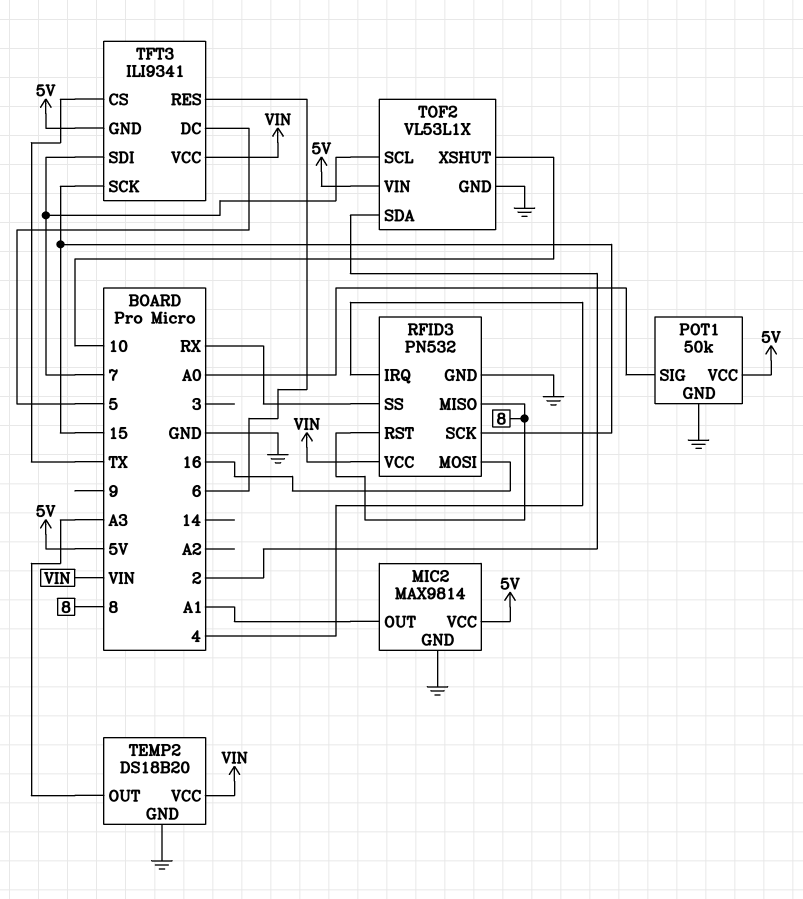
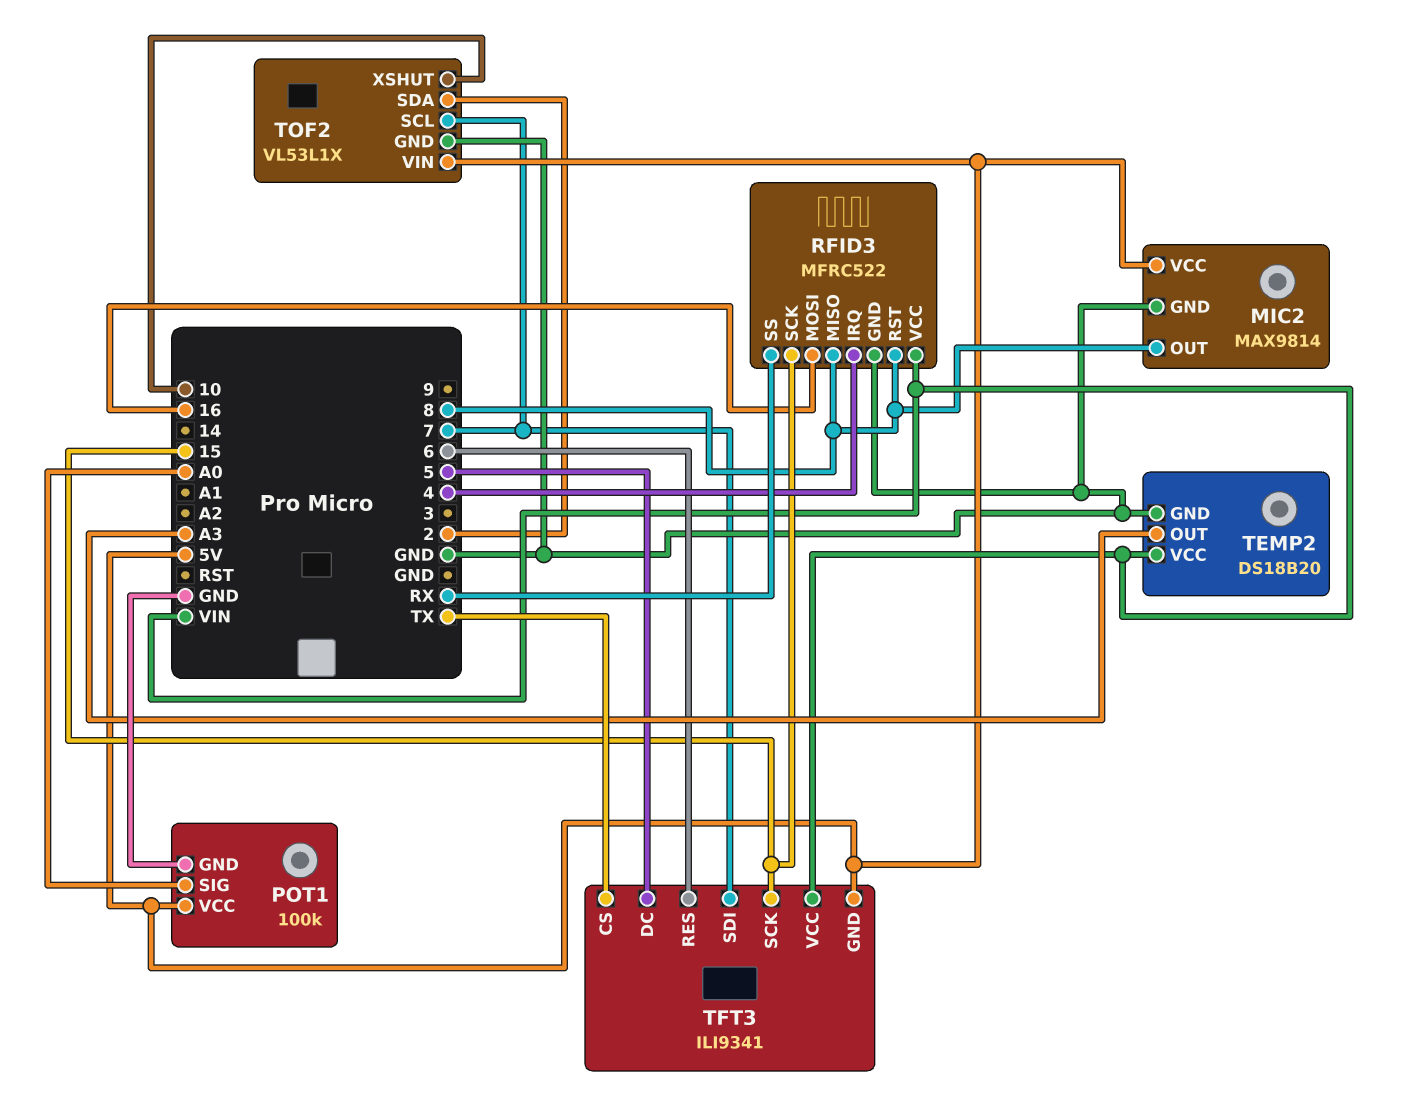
MIC2 pin OUT: A1 -> 8
POT1: 50k -> 100k
RFID3: PN532 -> MFRC522

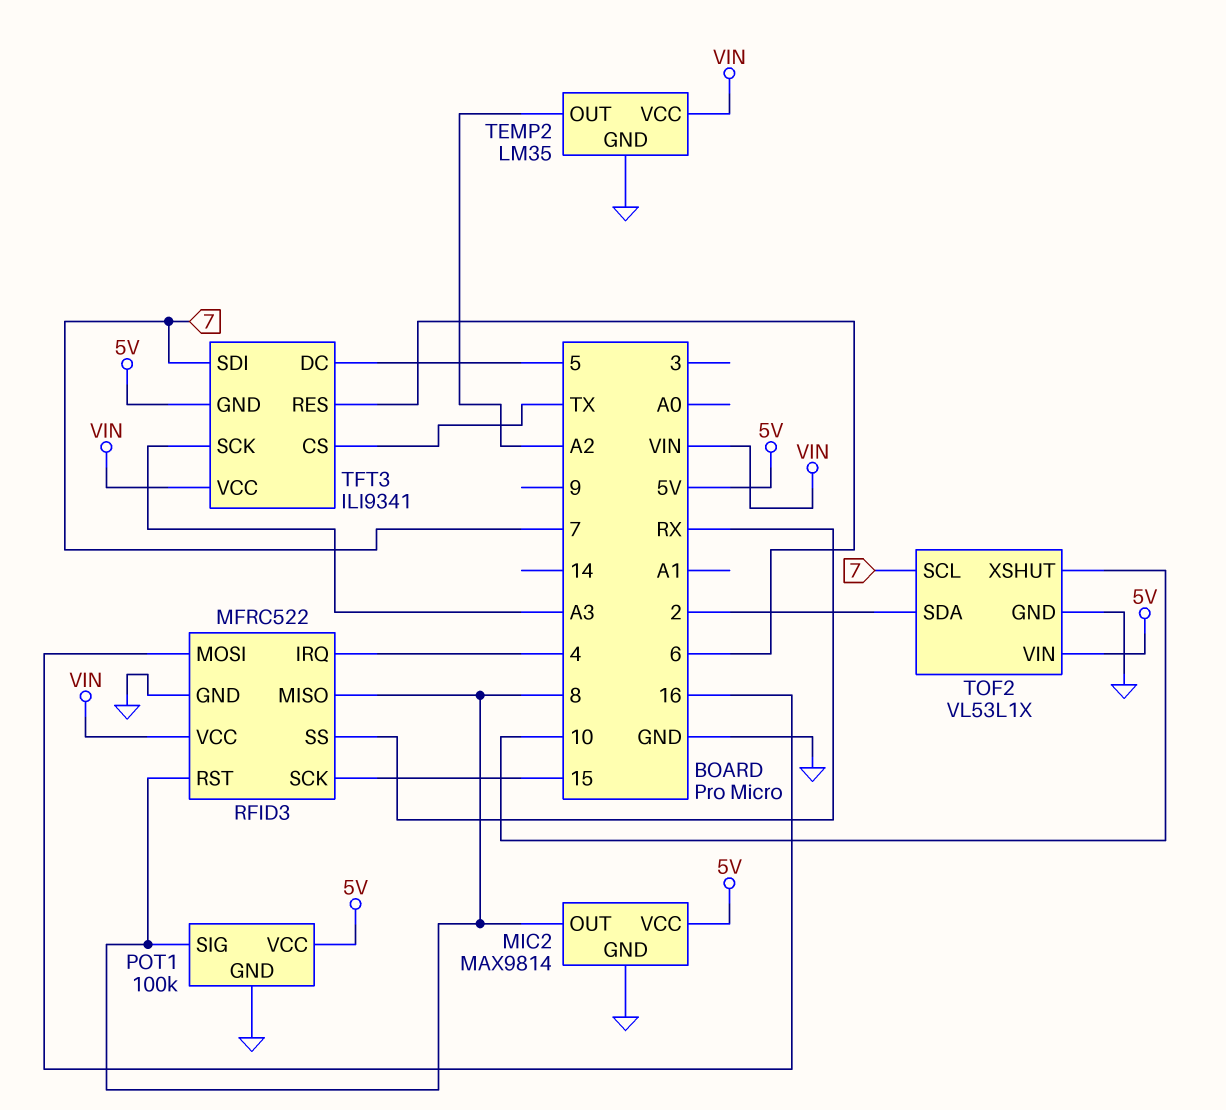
POT1 pin SIG: A0 -> 8
TEMP2: DS18B20 -> LM35
TEMP2 pin OUT: A3 -> A2
TFT3 pin SCK: 15 -> A3

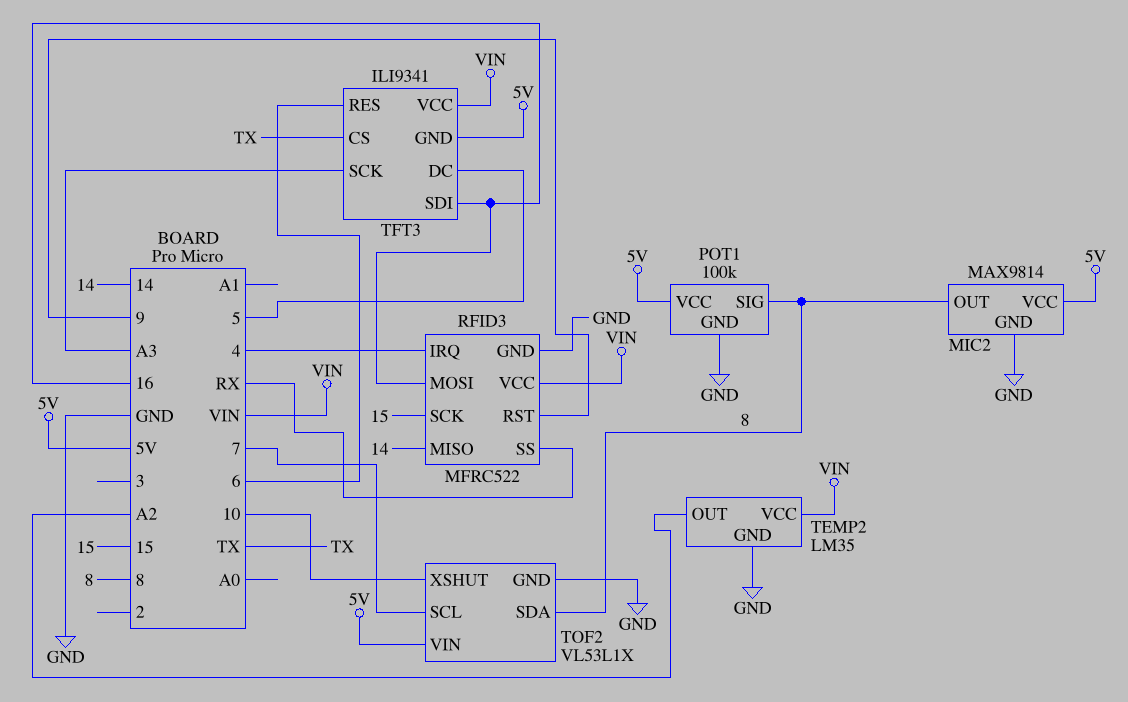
RFID3 pin MISO: 8 -> 14
RFID3 pin RST: 8 -> 9
TFT3 pin SDI: 7 -> 16
TOF2 pin SDA: 2 -> 8

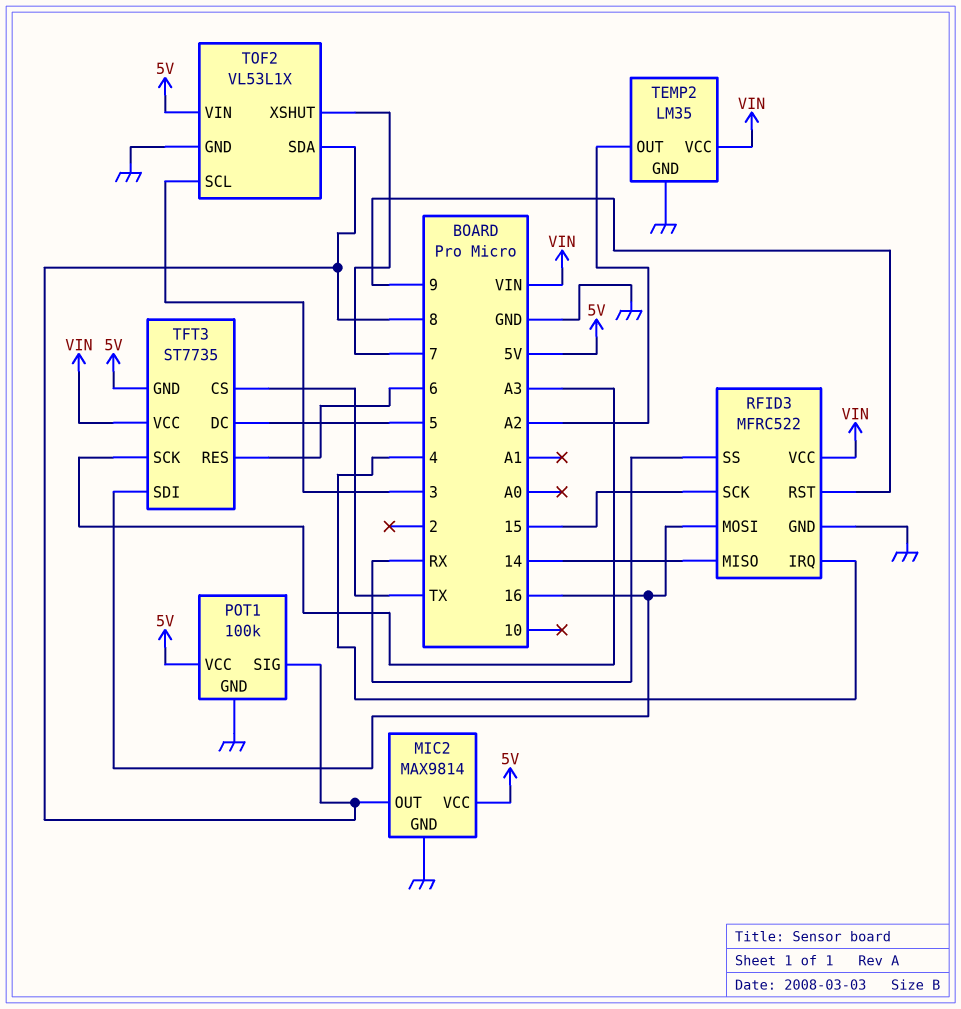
TFT3: ILI9341 -> ST7735
TOF2 pin SCL: 7 -> 3
TOF2 pin XSHUT: 10 -> 7

